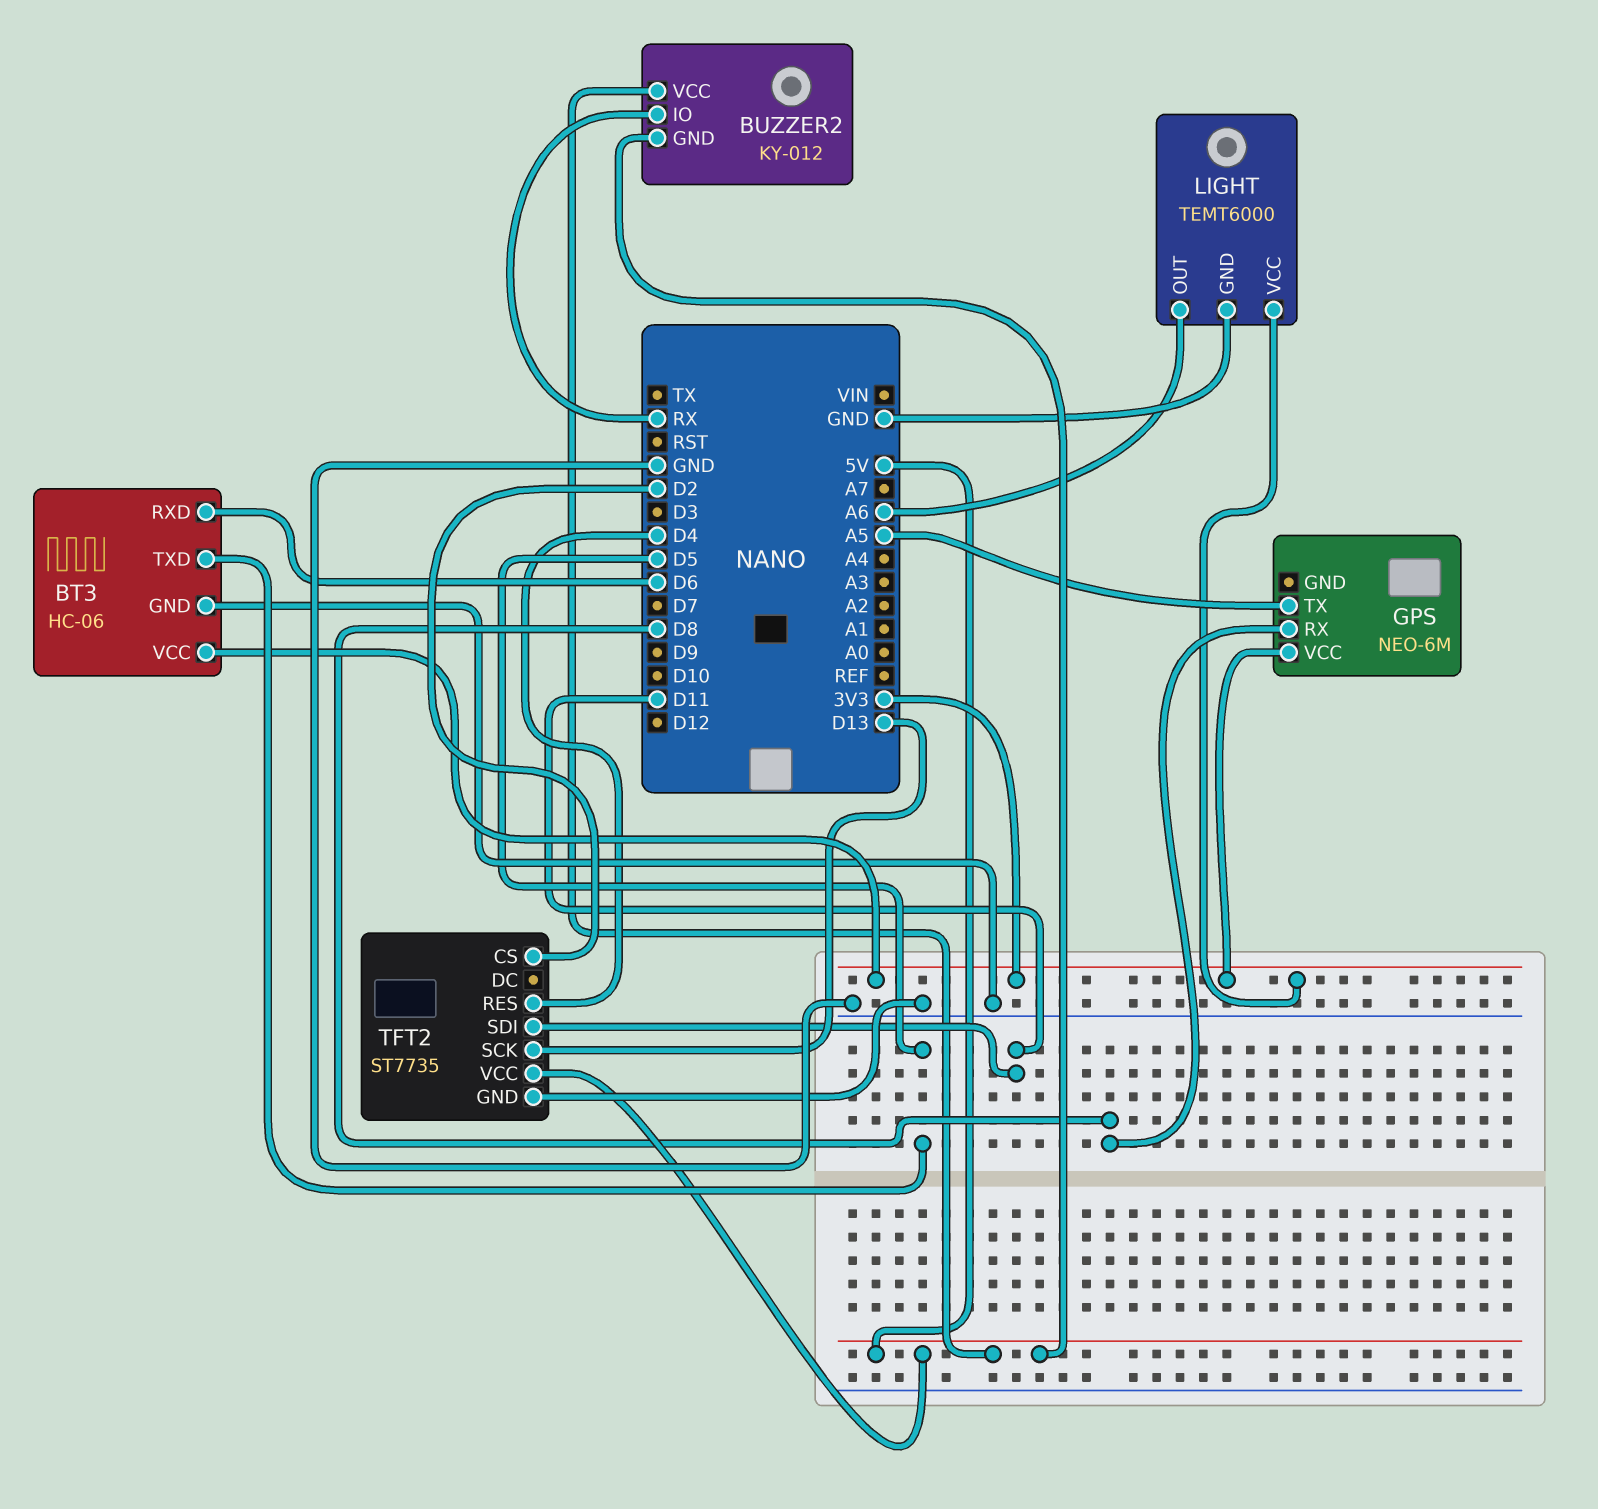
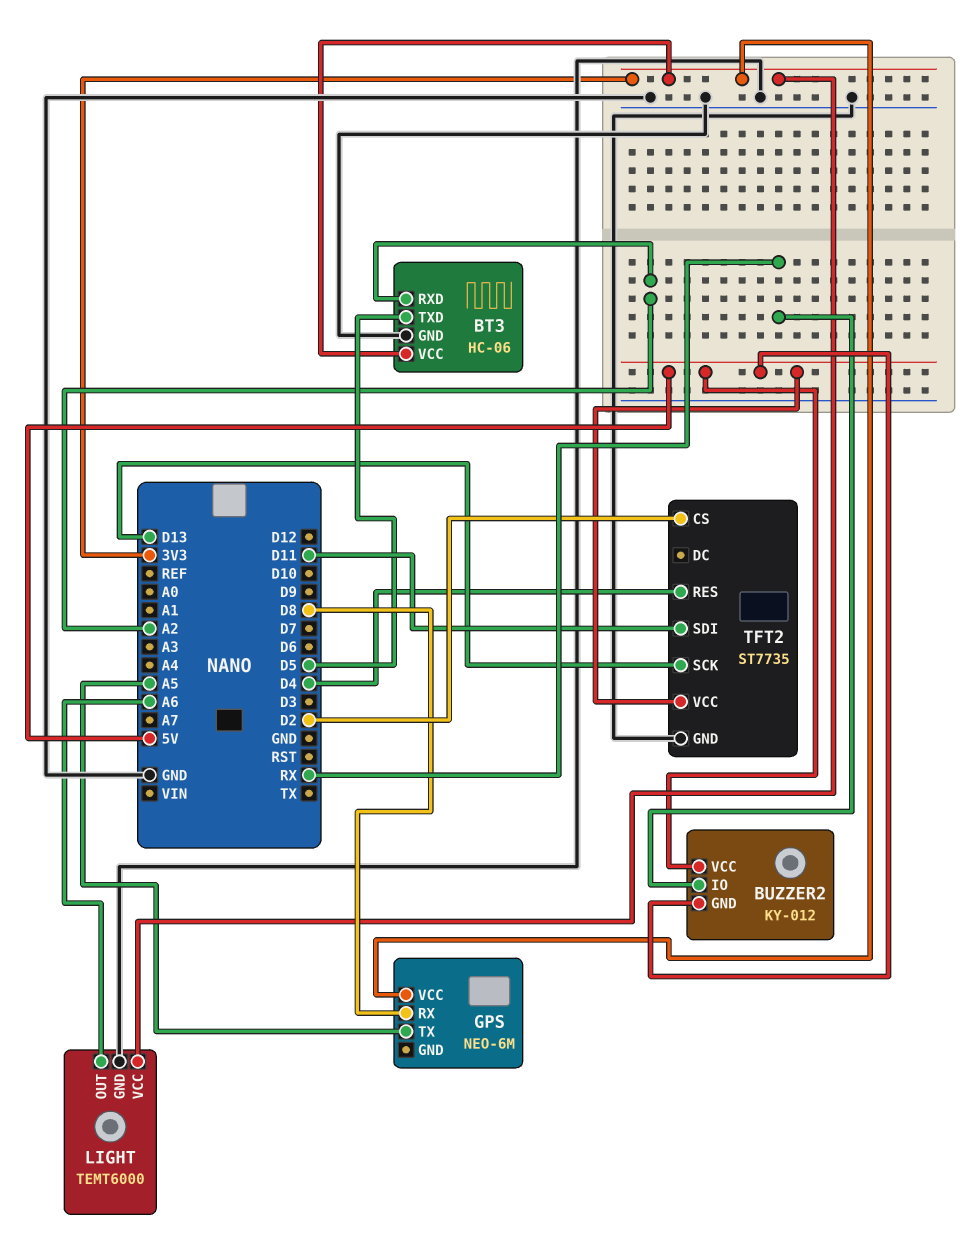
BT3 pin RXD: D6 -> A2

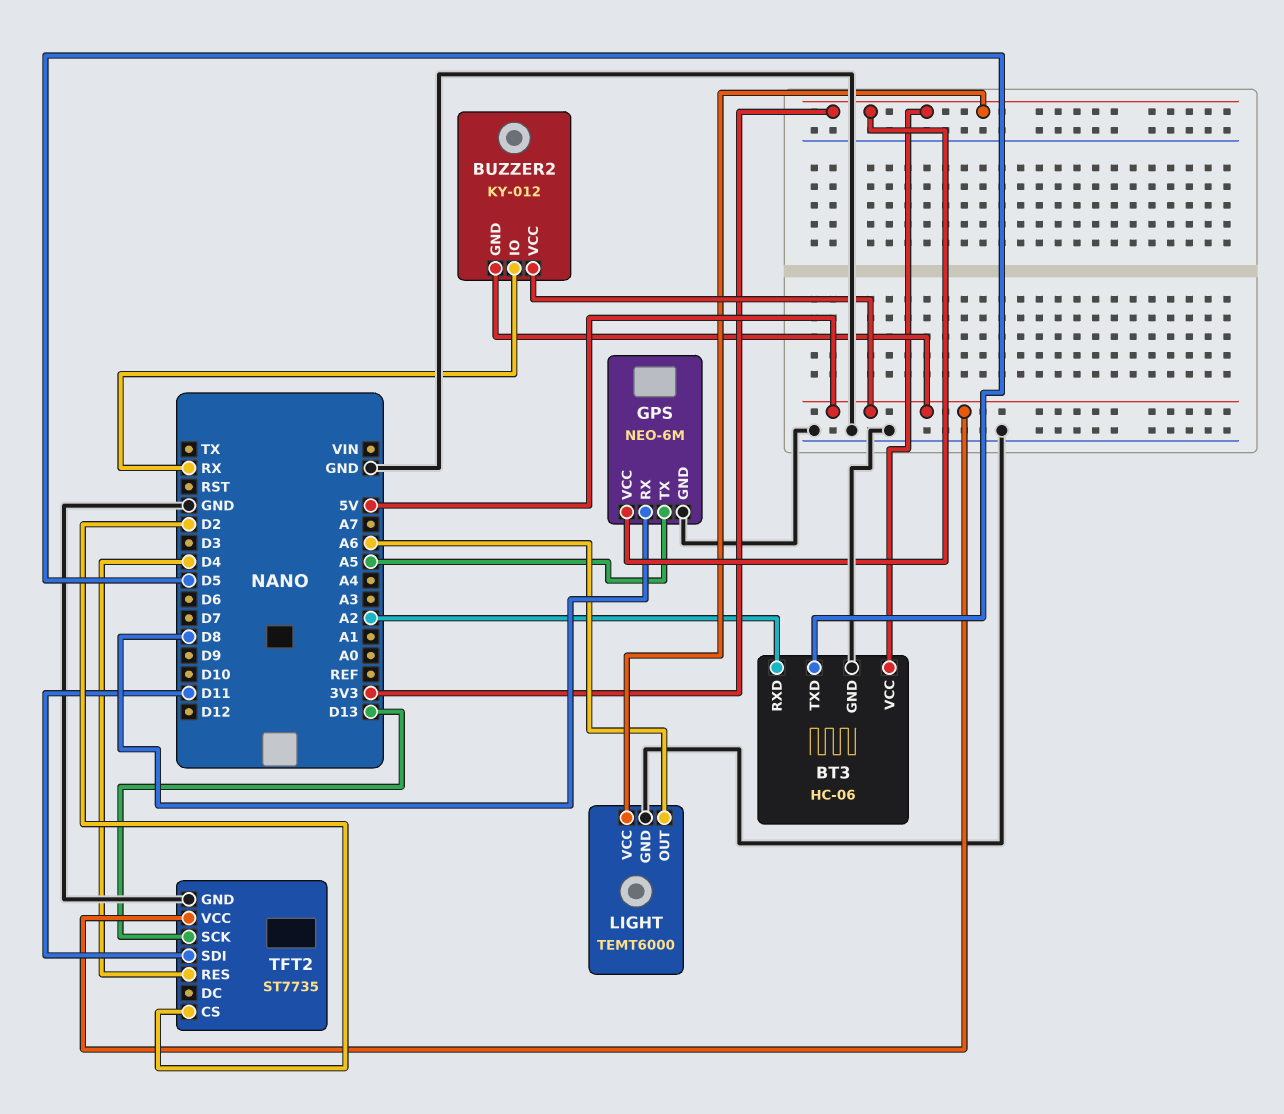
GPS pin GND: none -> GND

